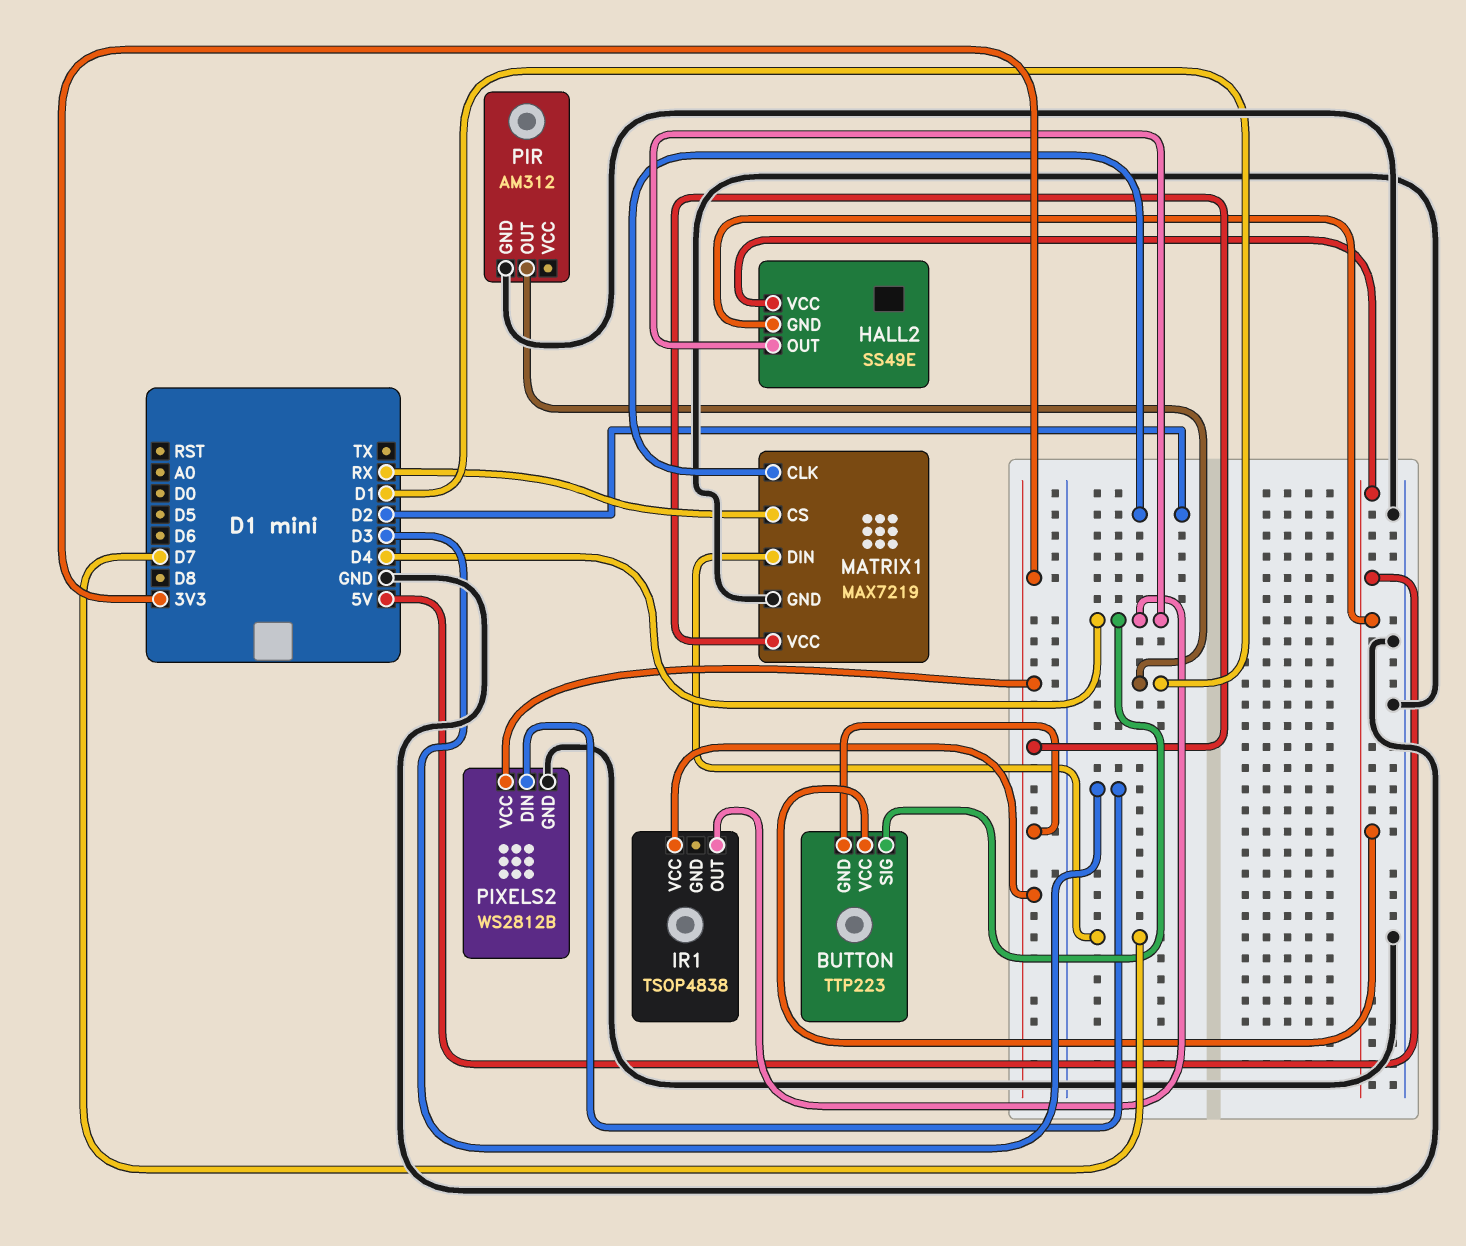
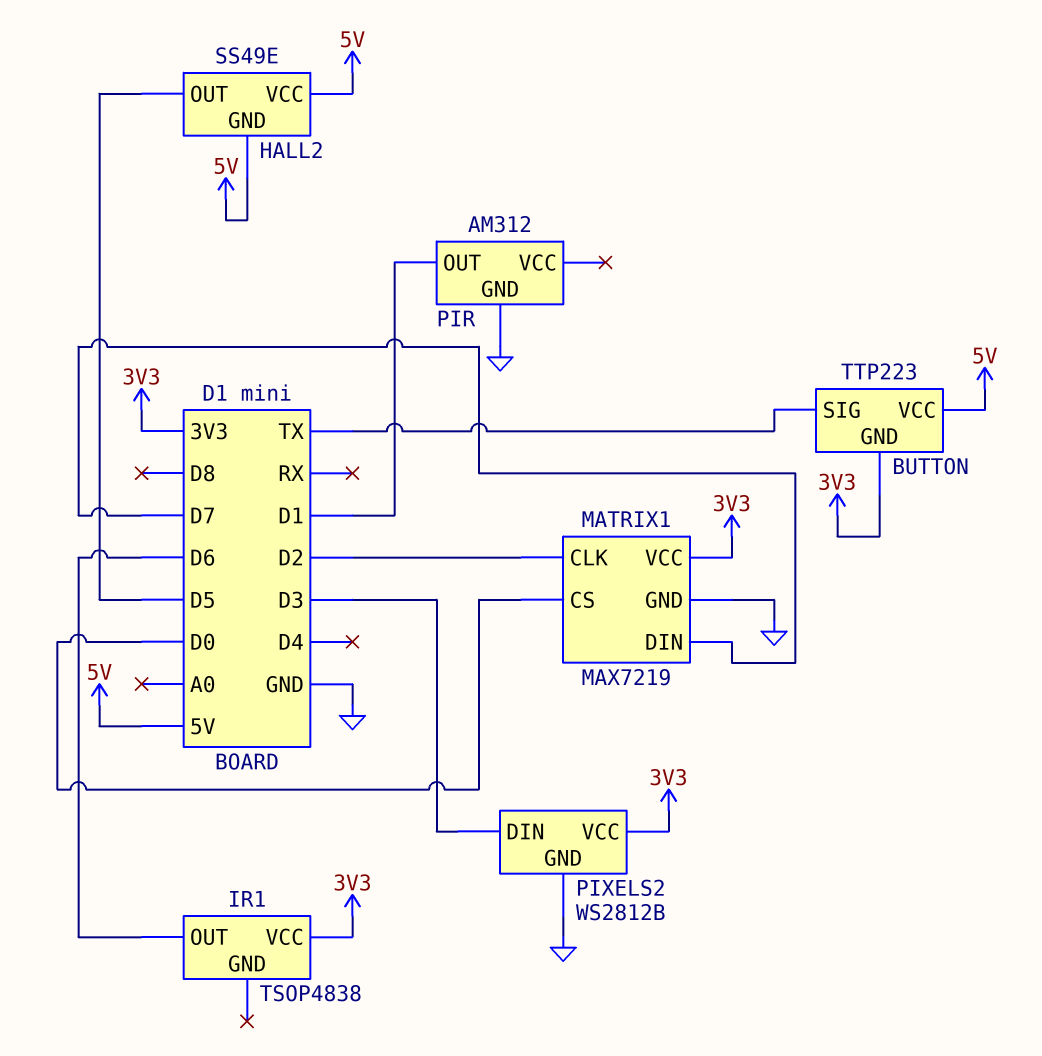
BUTTON pin SIG: D4 -> TX
HALL2 pin OUT: D4 -> D5
IR1 pin OUT: D4 -> D6
MATRIX1 pin CS: RX -> D0

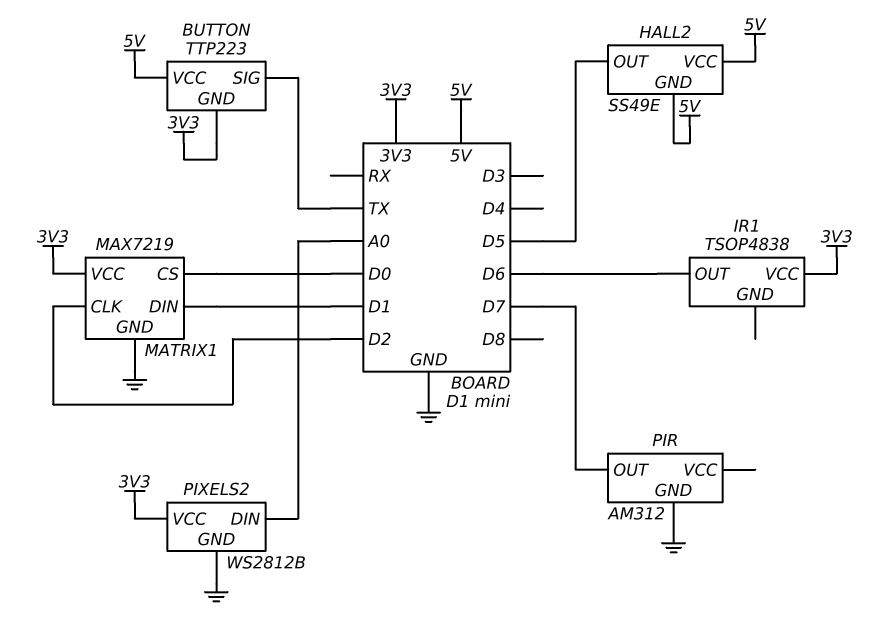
MATRIX1 pin DIN: D7 -> D1
PIR pin OUT: D1 -> D7
PIXELS2 pin DIN: D3 -> A0

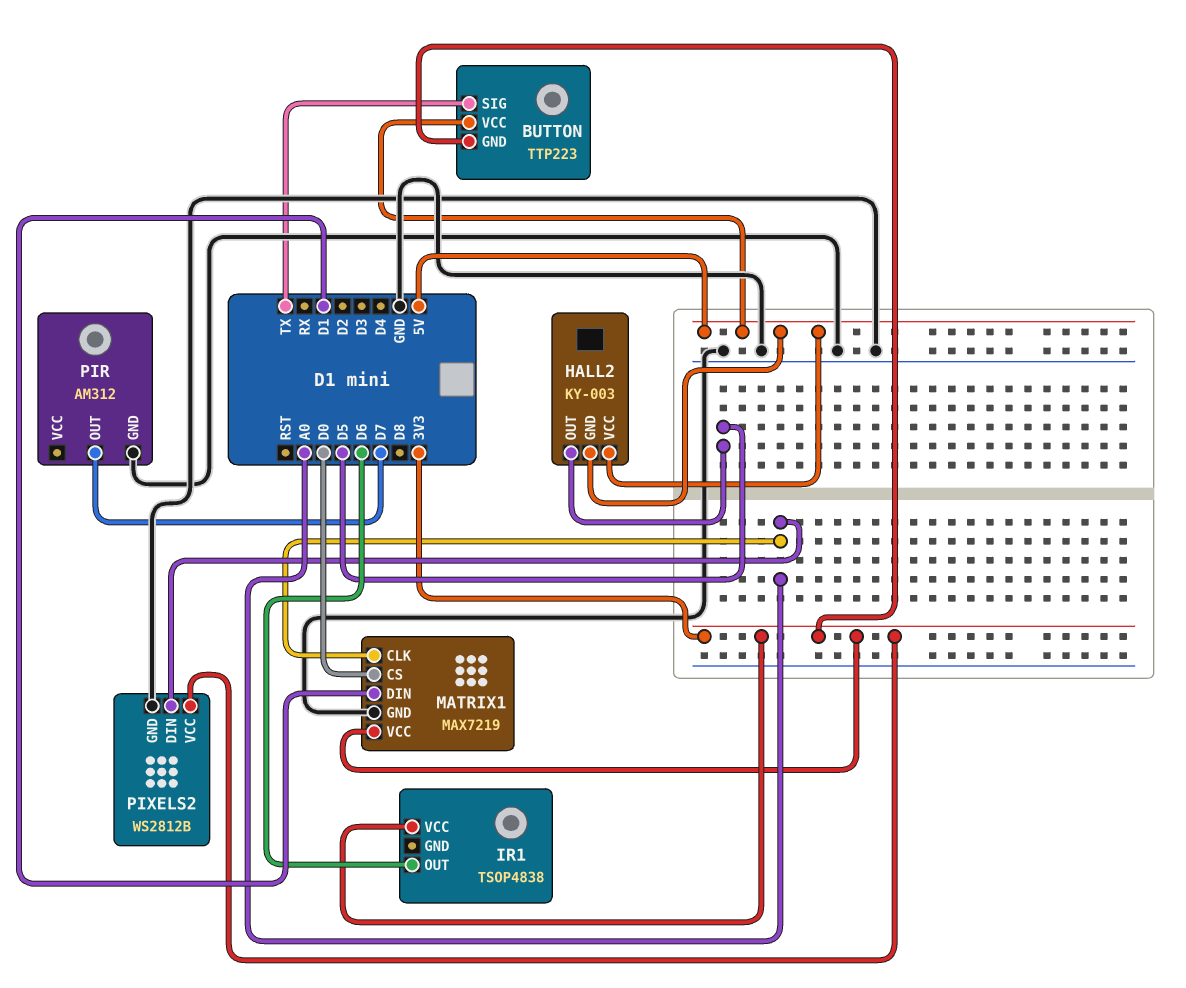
HALL2: SS49E -> KY-003
MATRIX1 pin CLK: D2 -> A0

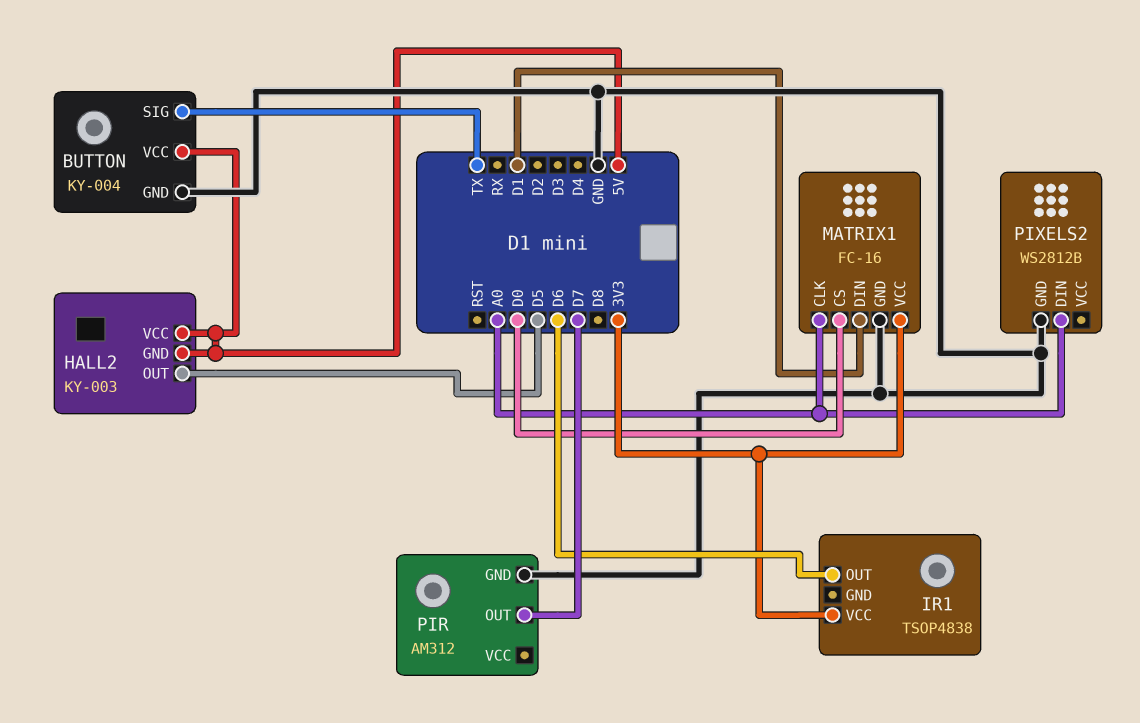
BUTTON: TTP223 -> KY-004
BUTTON pin GND: 3V3 -> GND
MATRIX1: MAX7219 -> FC-16
PIXELS2 pin VCC: 3V3 -> none

